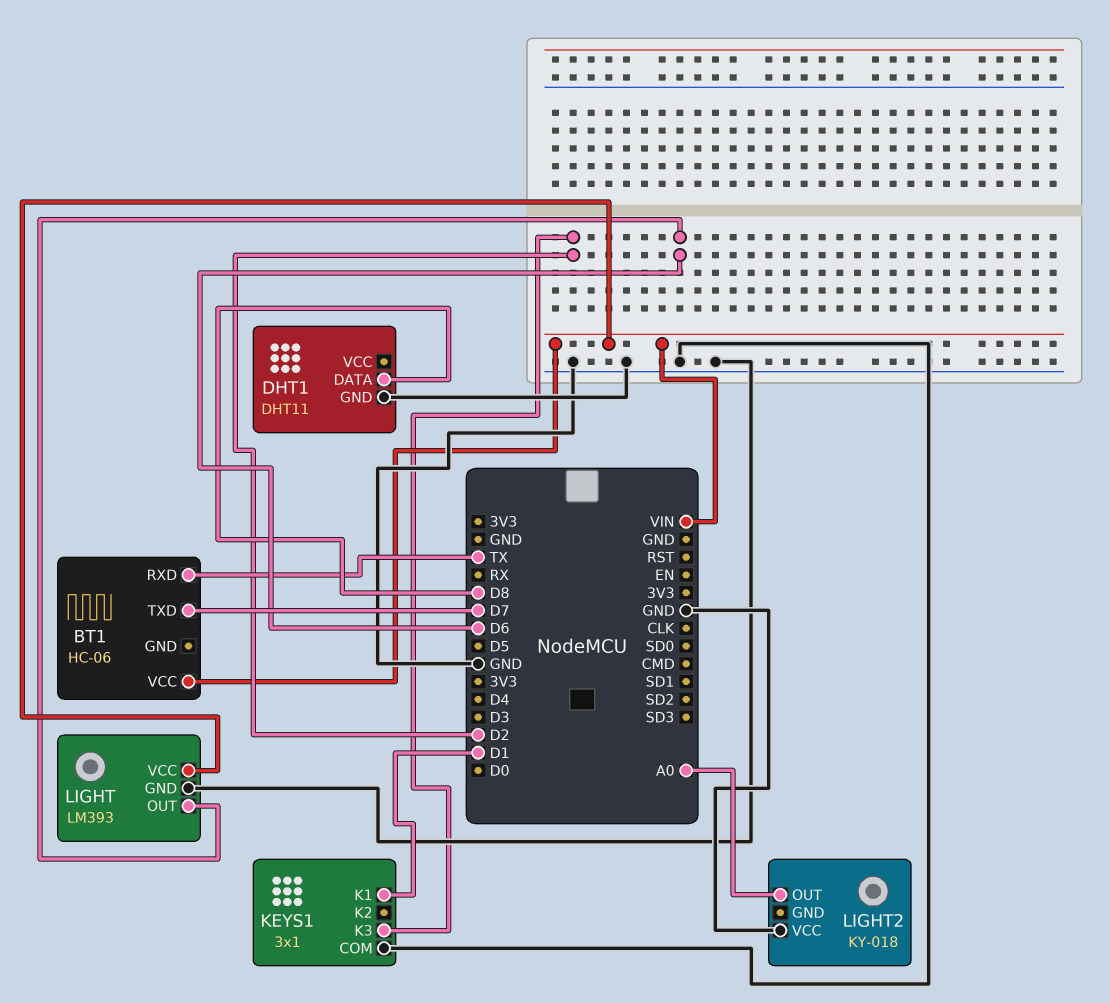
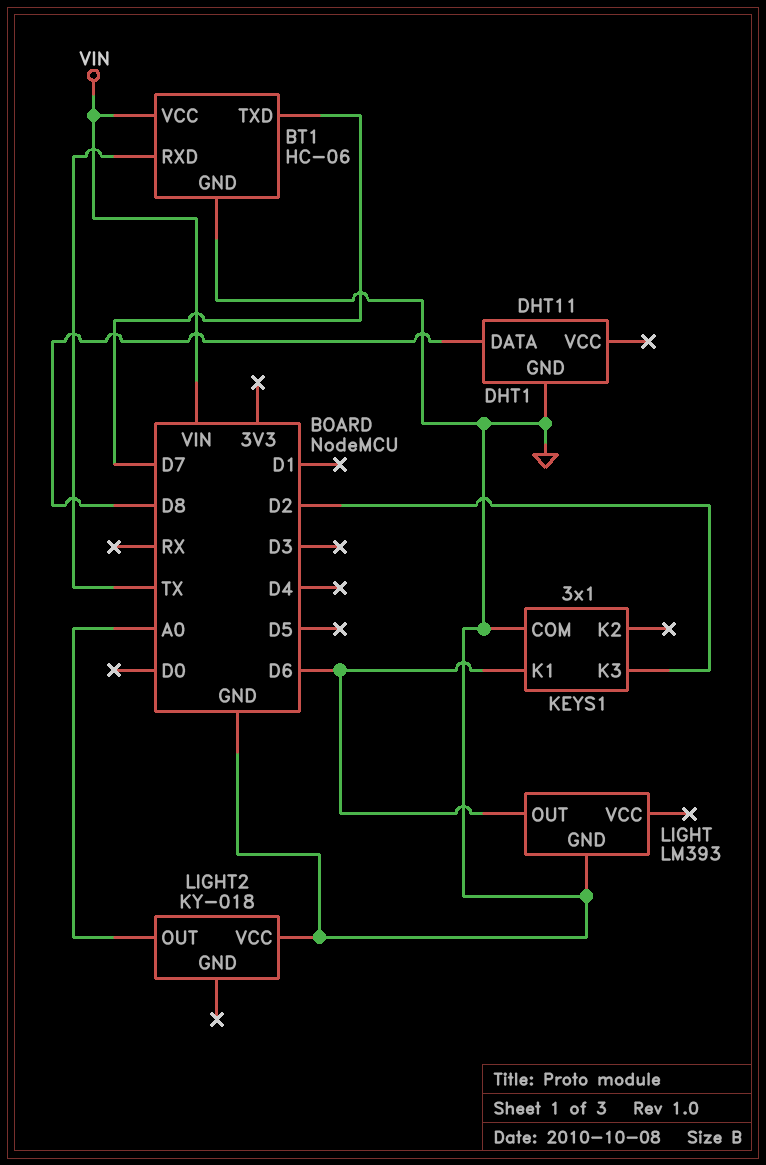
BT1 pin GND: none -> GND
KEYS1 pin K1: D1 -> D6
LIGHT pin VCC: VIN -> none

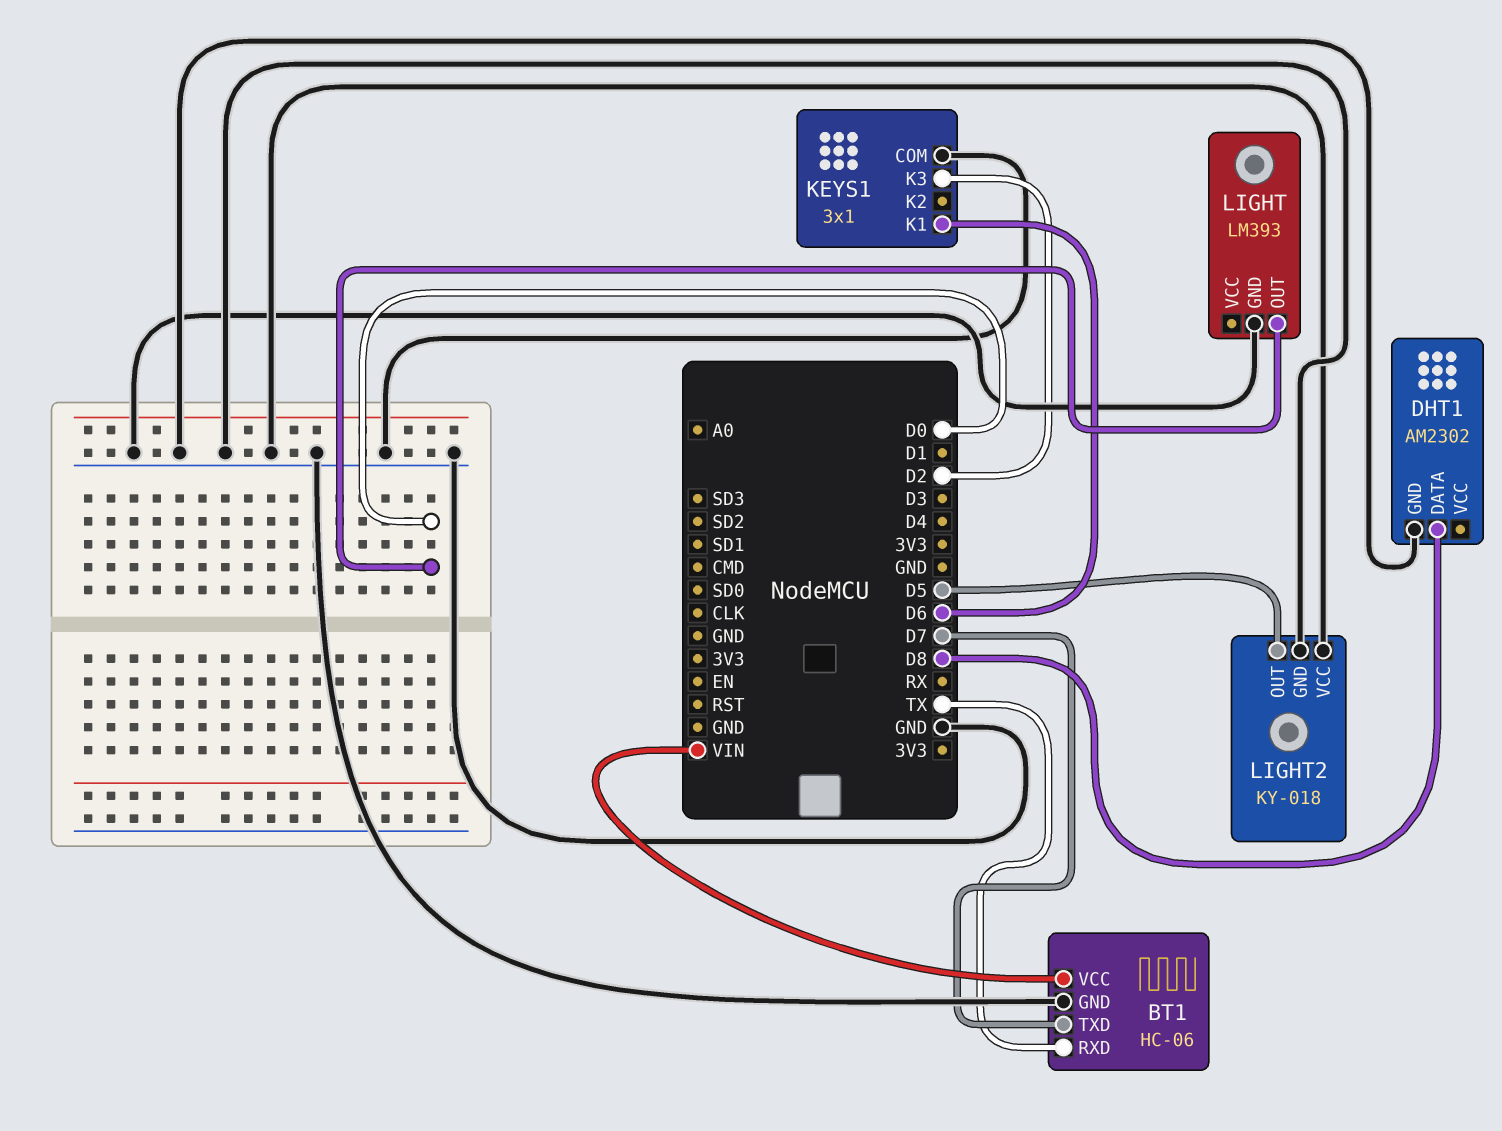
DHT1: DHT11 -> AM2302
LIGHT pin OUT: D6 -> D0
LIGHT2 pin GND: none -> GND
LIGHT2 pin OUT: A0 -> D5

